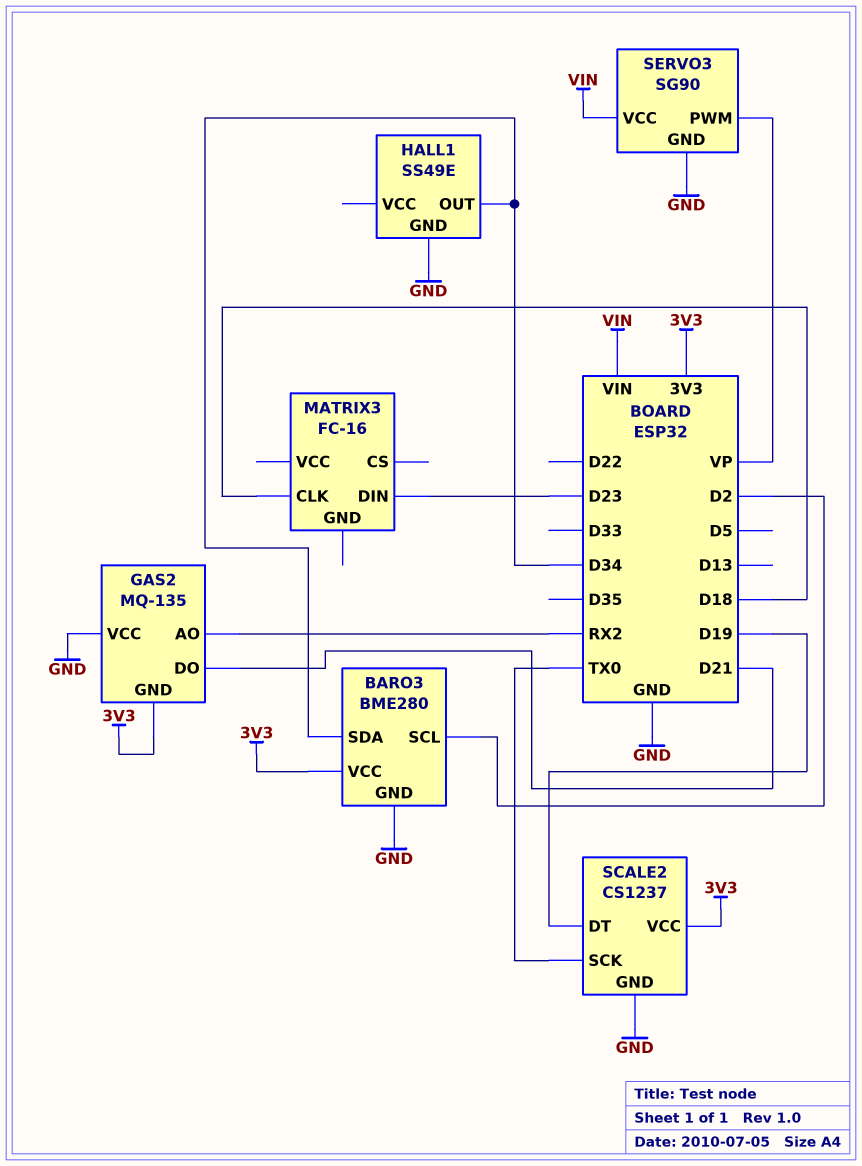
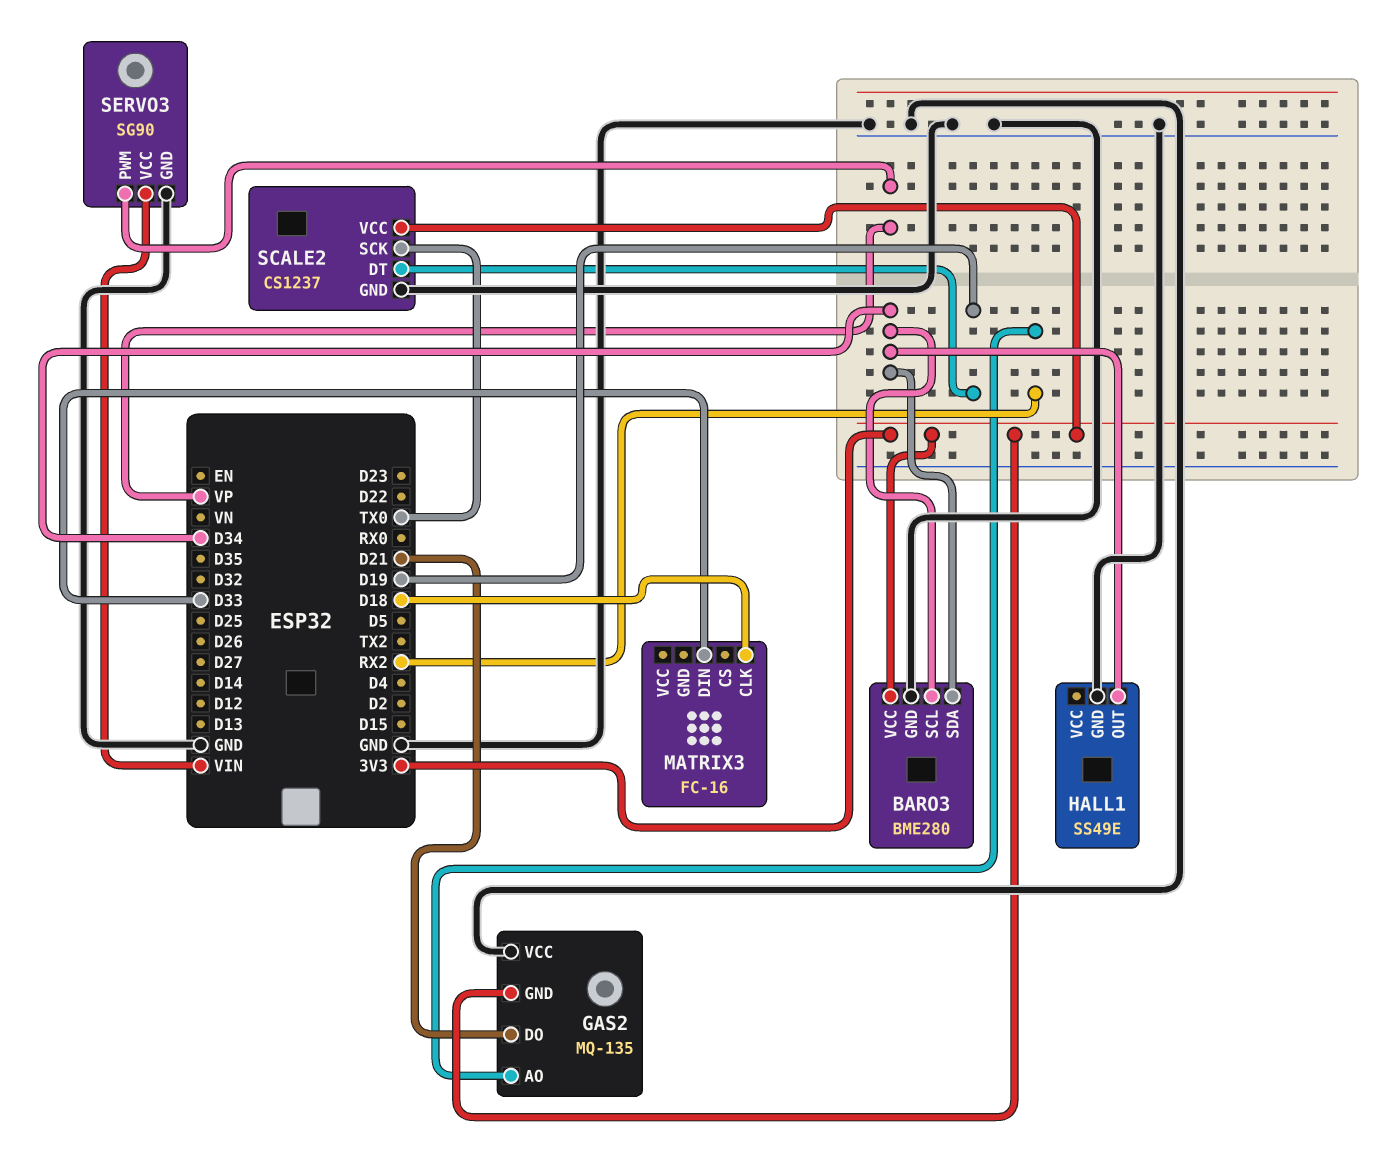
BARO3 pin SCL: D2 -> D34
MATRIX3 pin DIN: D23 -> D33

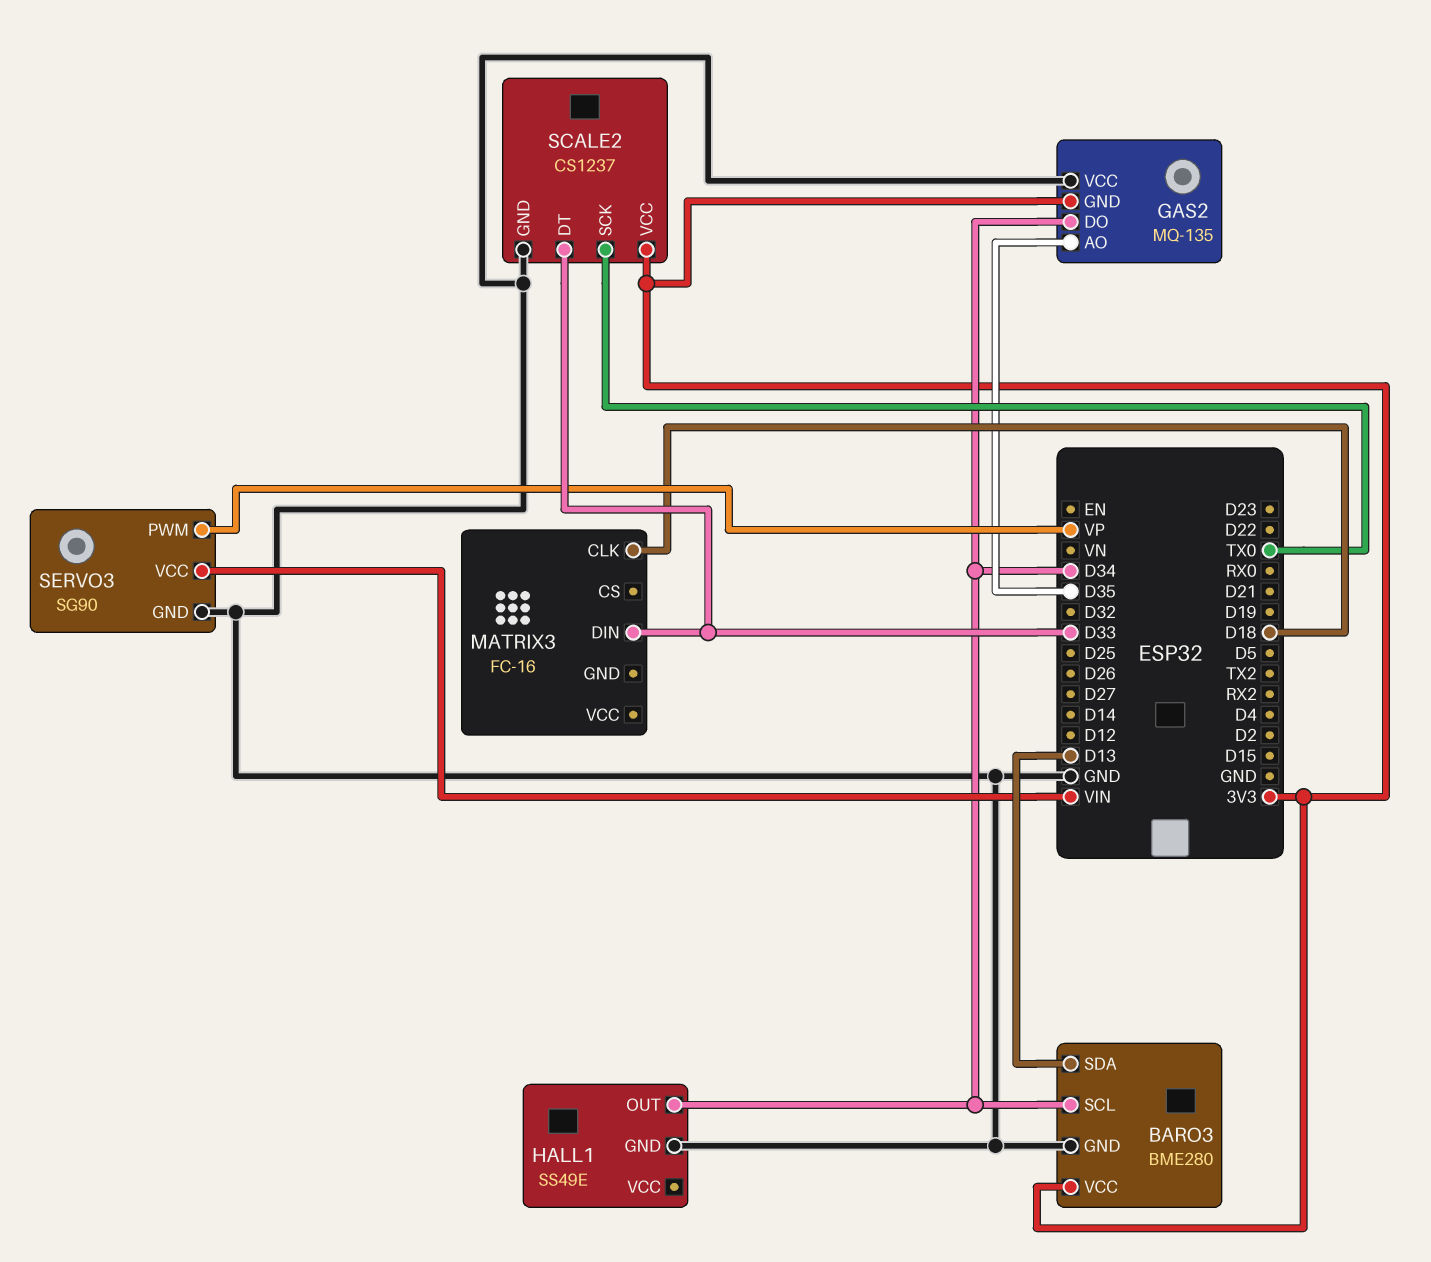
BARO3 pin SDA: D34 -> D13
GAS2 pin AO: RX2 -> D35
GAS2 pin DO: D21 -> D34
SCALE2 pin DT: D19 -> D33

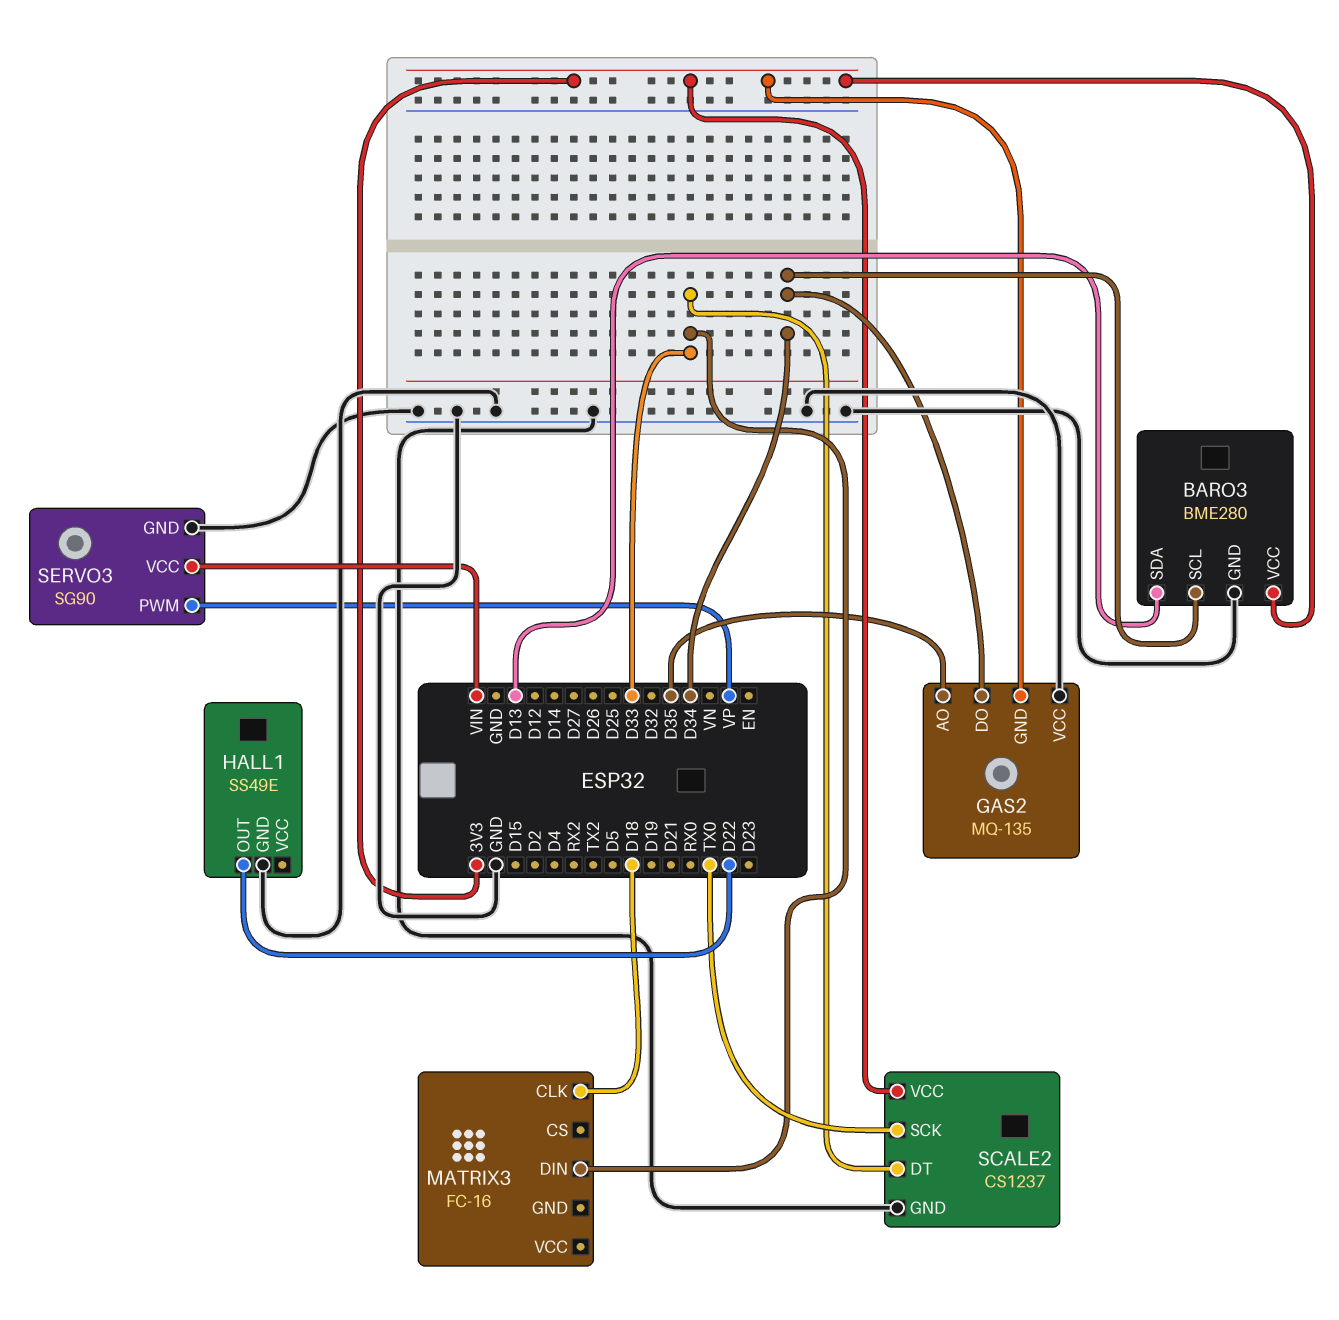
HALL1 pin OUT: D34 -> D22

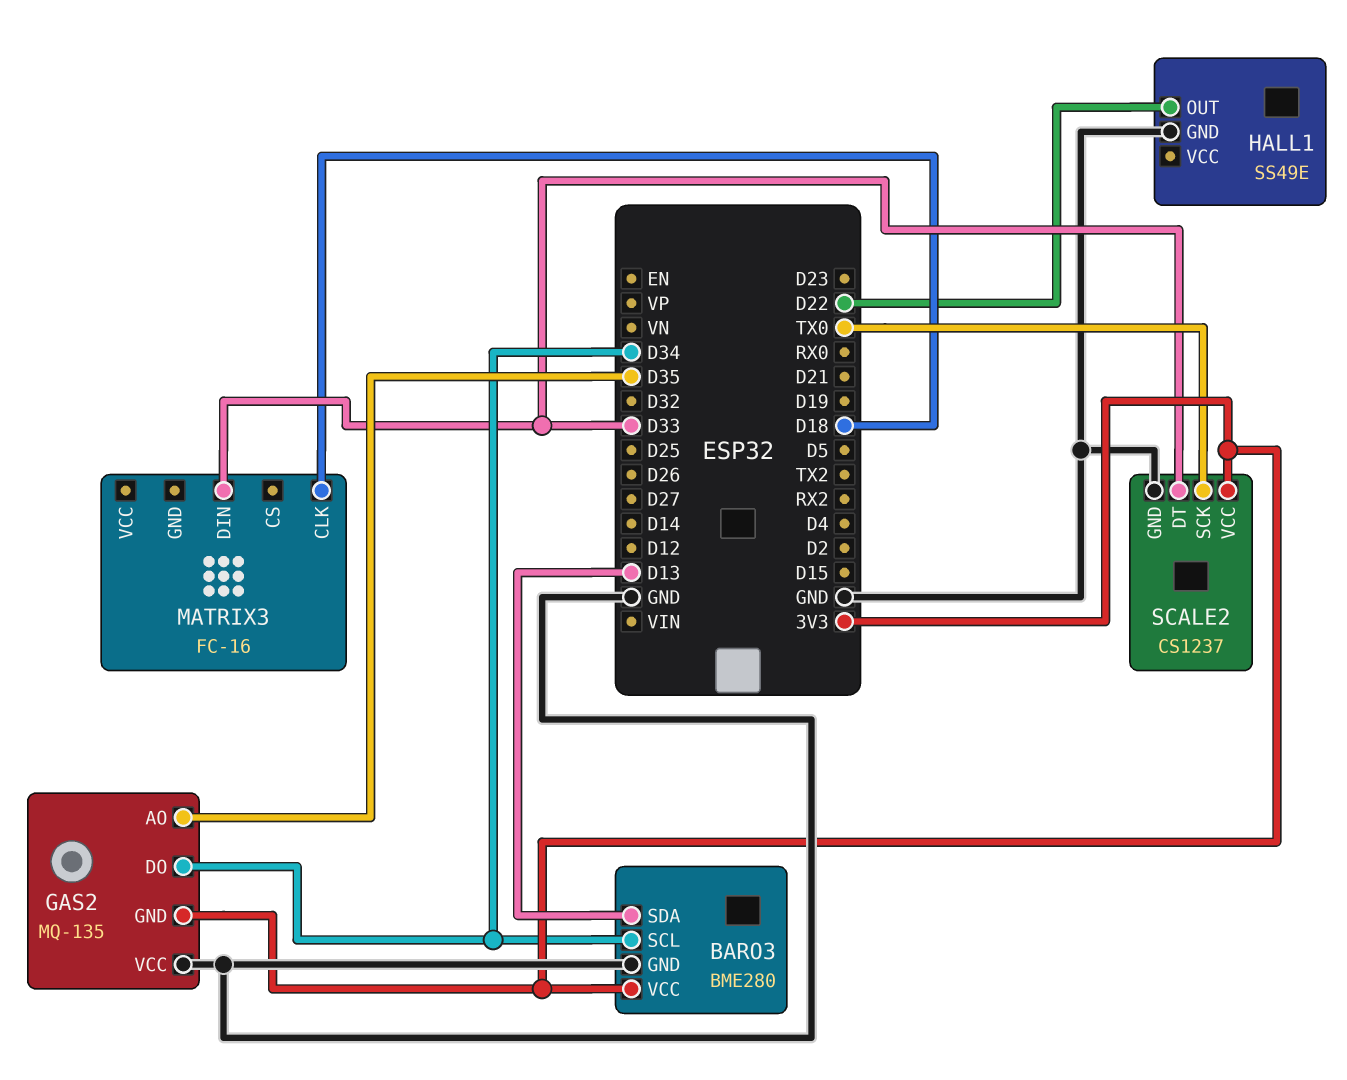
SERVO3: SG90 -> none
SERVO3 pin GND: GND -> none
SERVO3 pin PWM: VP -> none
SERVO3 pin VCC: VIN -> none

